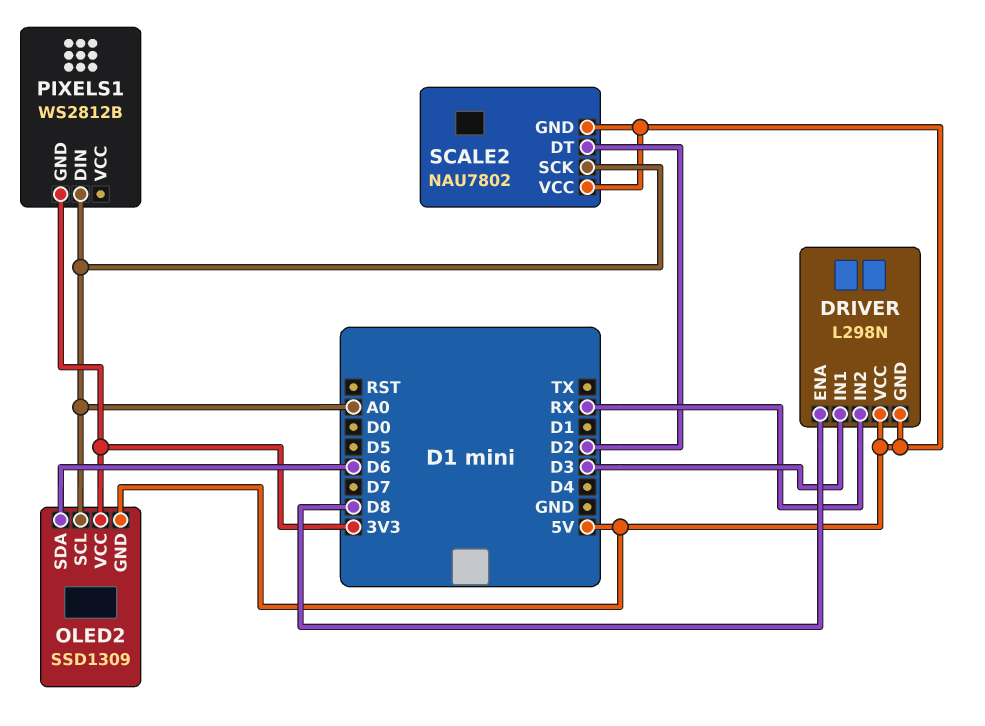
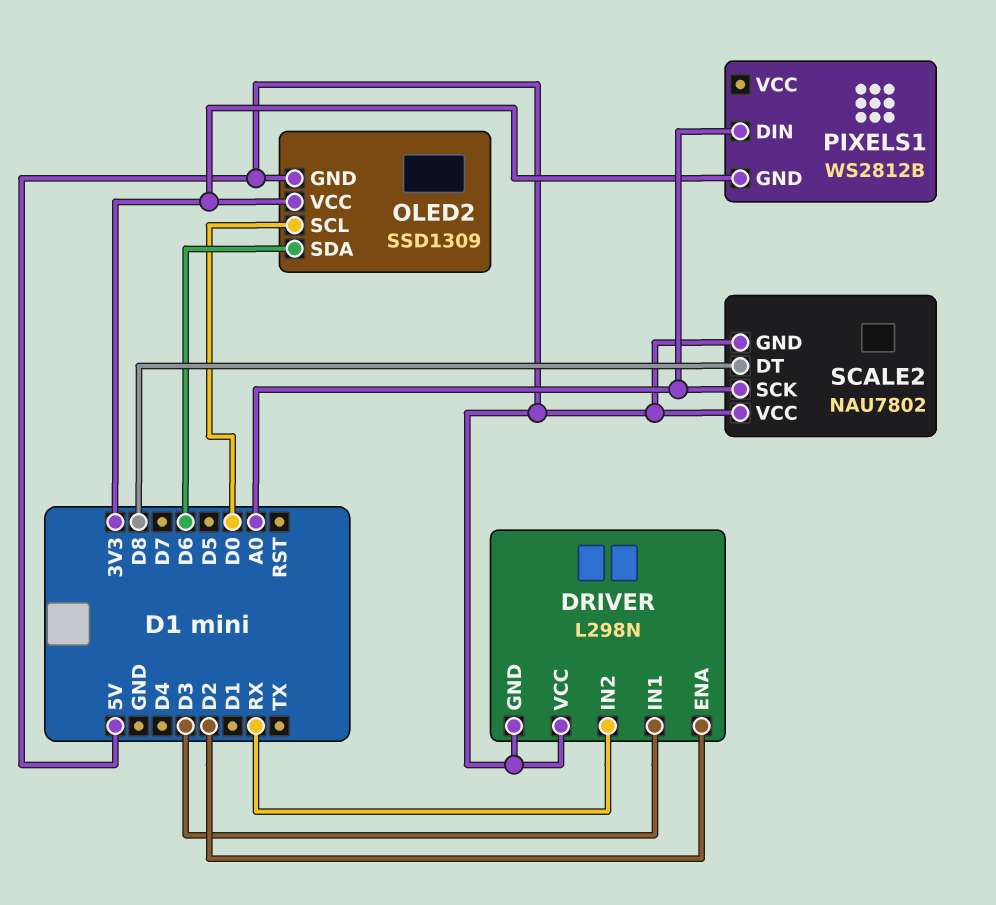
DRIVER pin ENA: D8 -> D2
OLED2 pin SCL: A0 -> D0
SCALE2 pin DT: D2 -> D8

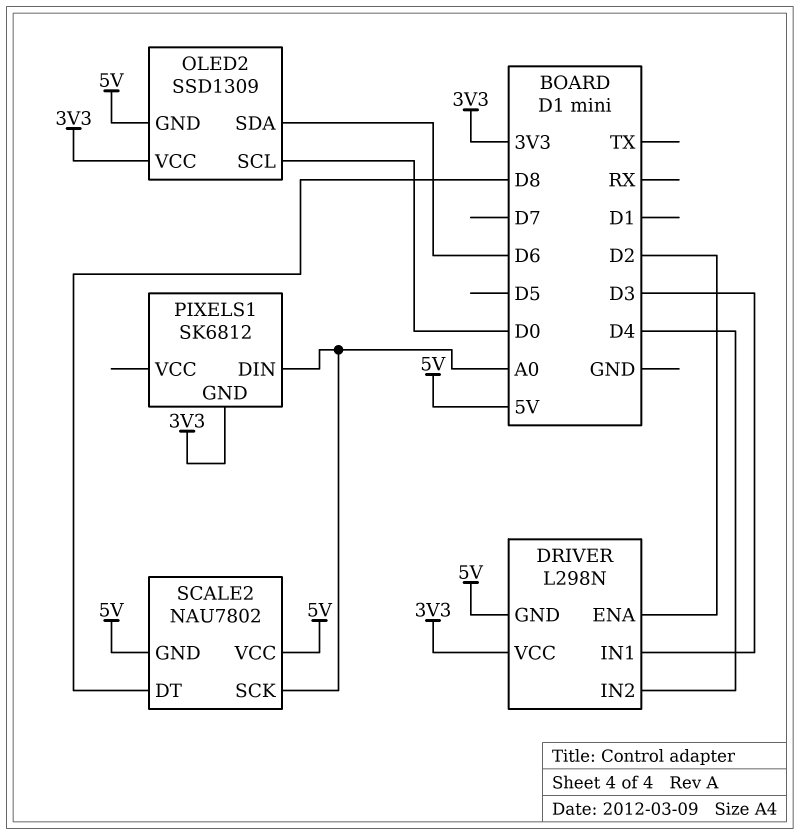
DRIVER pin IN2: RX -> D4
DRIVER pin VCC: 5V -> 3V3
PIXELS1: WS2812B -> SK6812

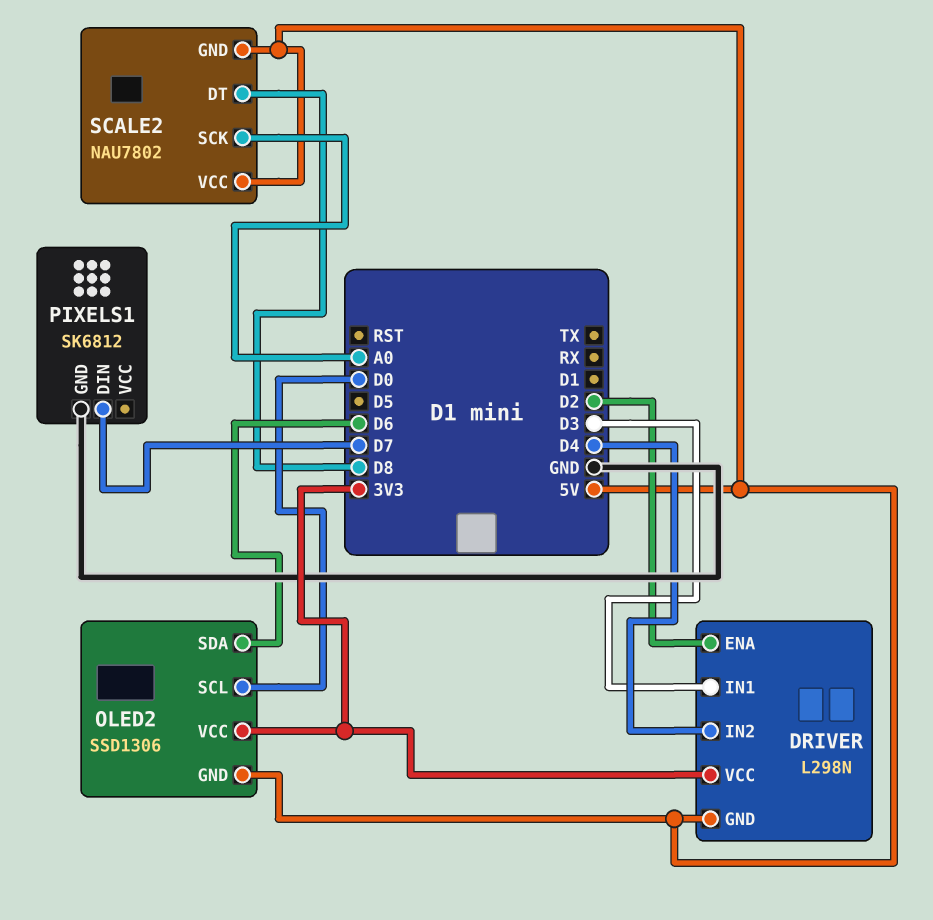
OLED2: SSD1309 -> SSD1306
PIXELS1 pin DIN: A0 -> D7
PIXELS1 pin GND: 3V3 -> GND

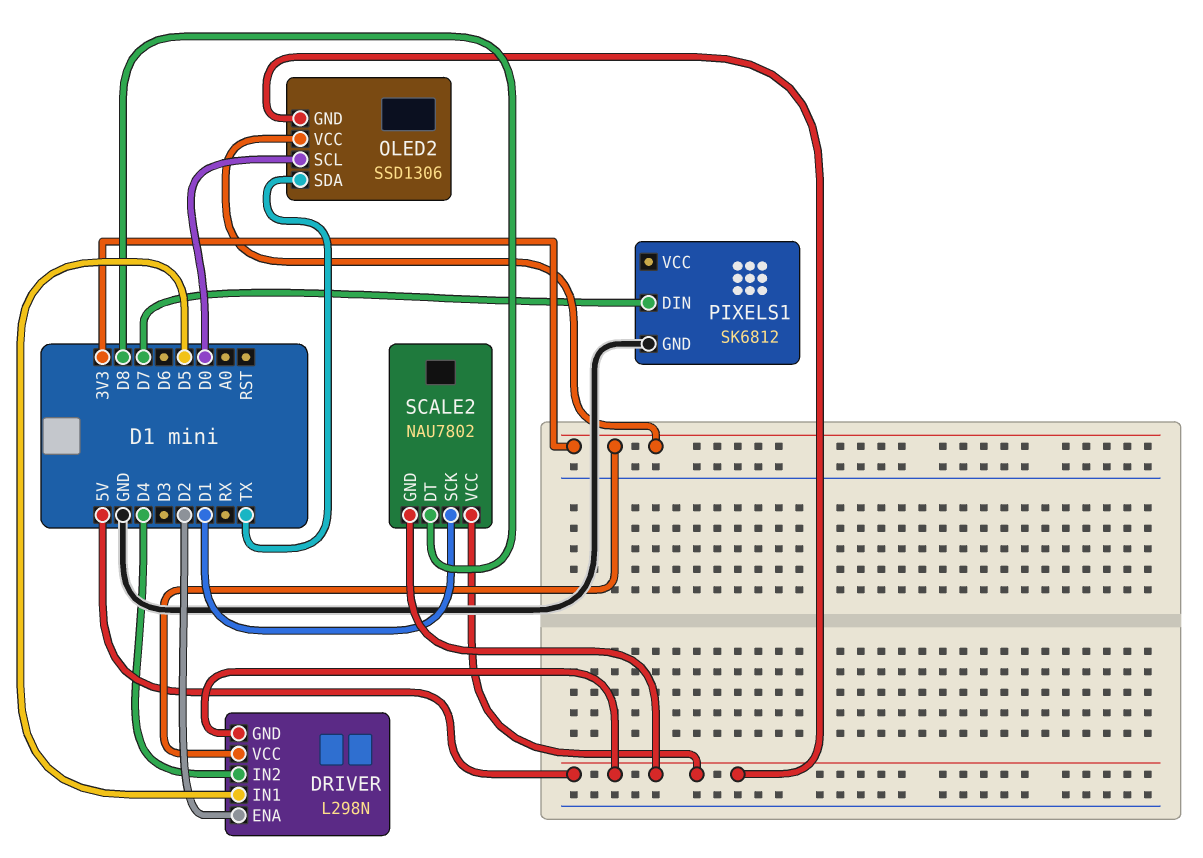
DRIVER pin IN1: D3 -> D5
OLED2 pin SDA: D6 -> TX
SCALE2 pin SCK: A0 -> D1

